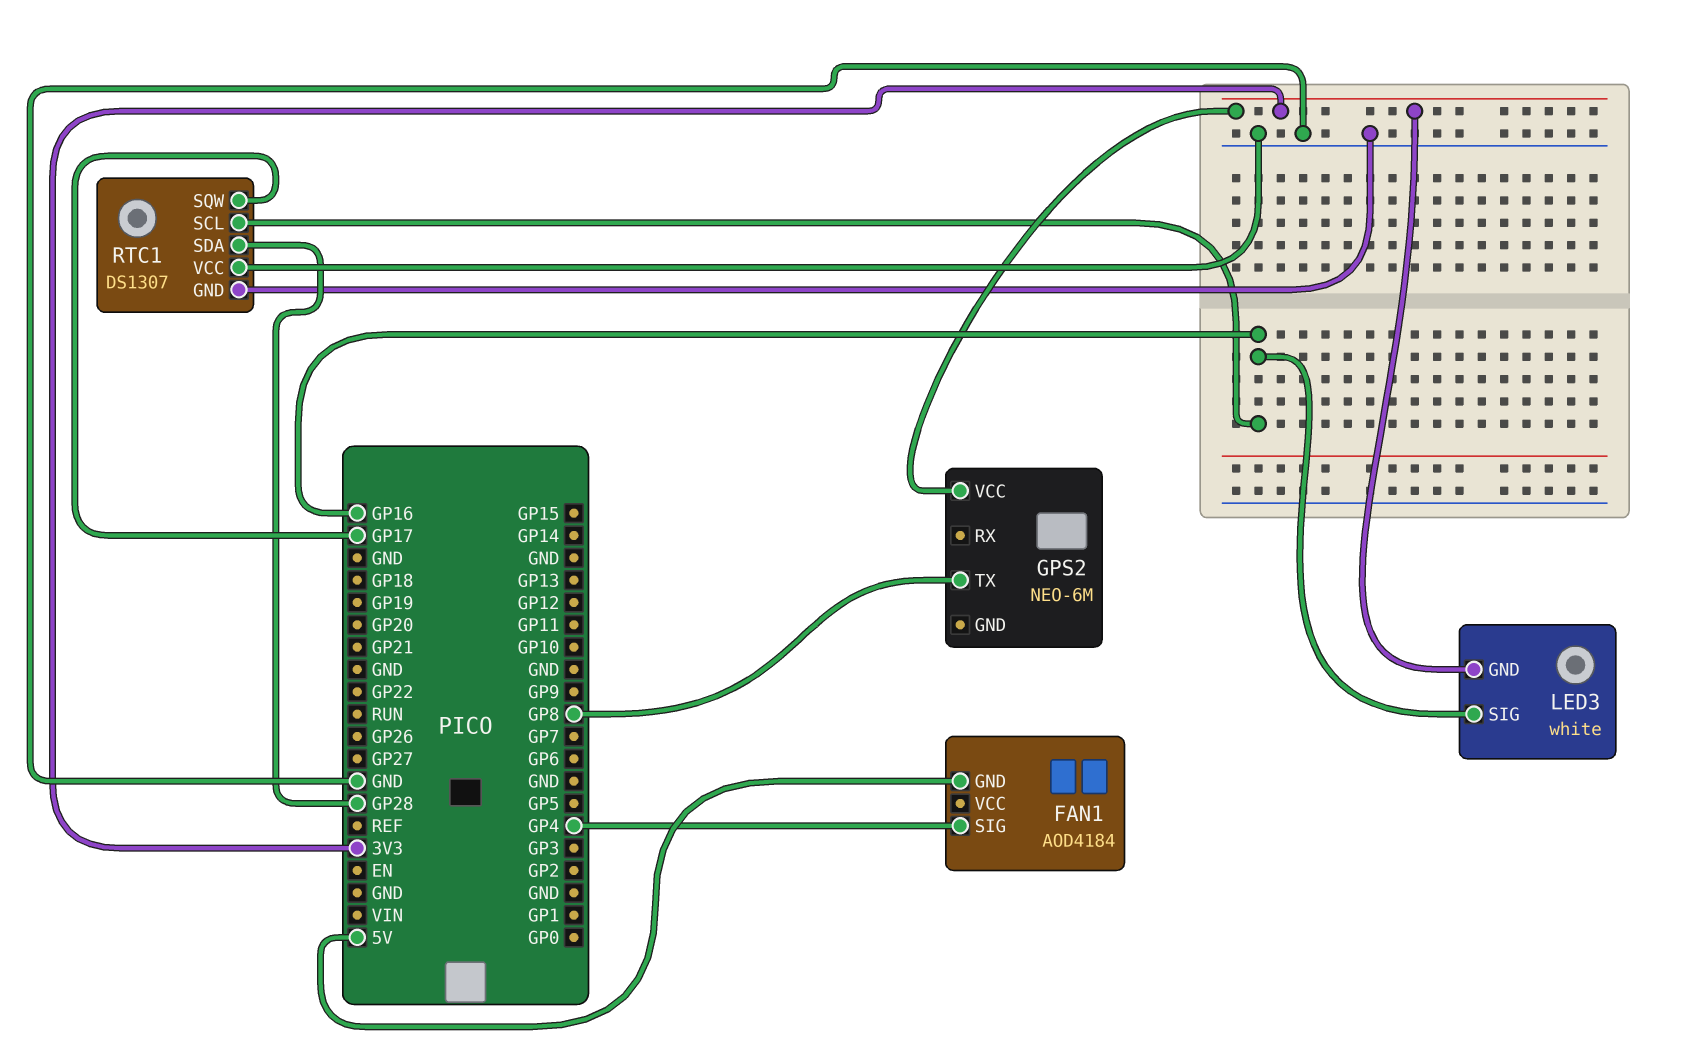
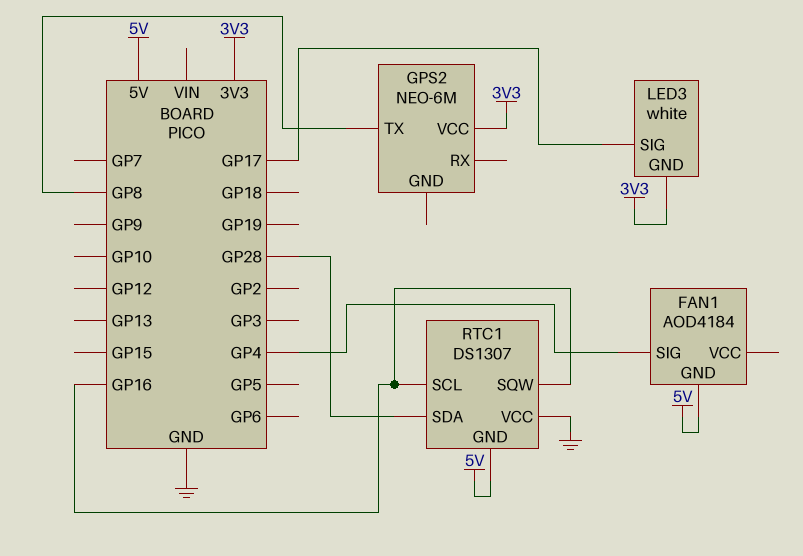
LED3 pin SIG: GP16 -> GP17
RTC1 pin GND: GND -> 5V
RTC1 pin SQW: GP17 -> GP16

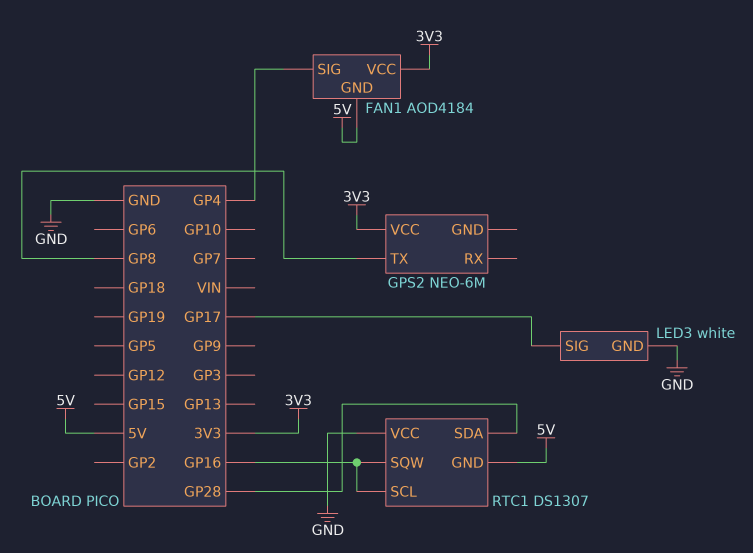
FAN1 pin VCC: none -> 3V3
LED3 pin GND: 3V3 -> GND

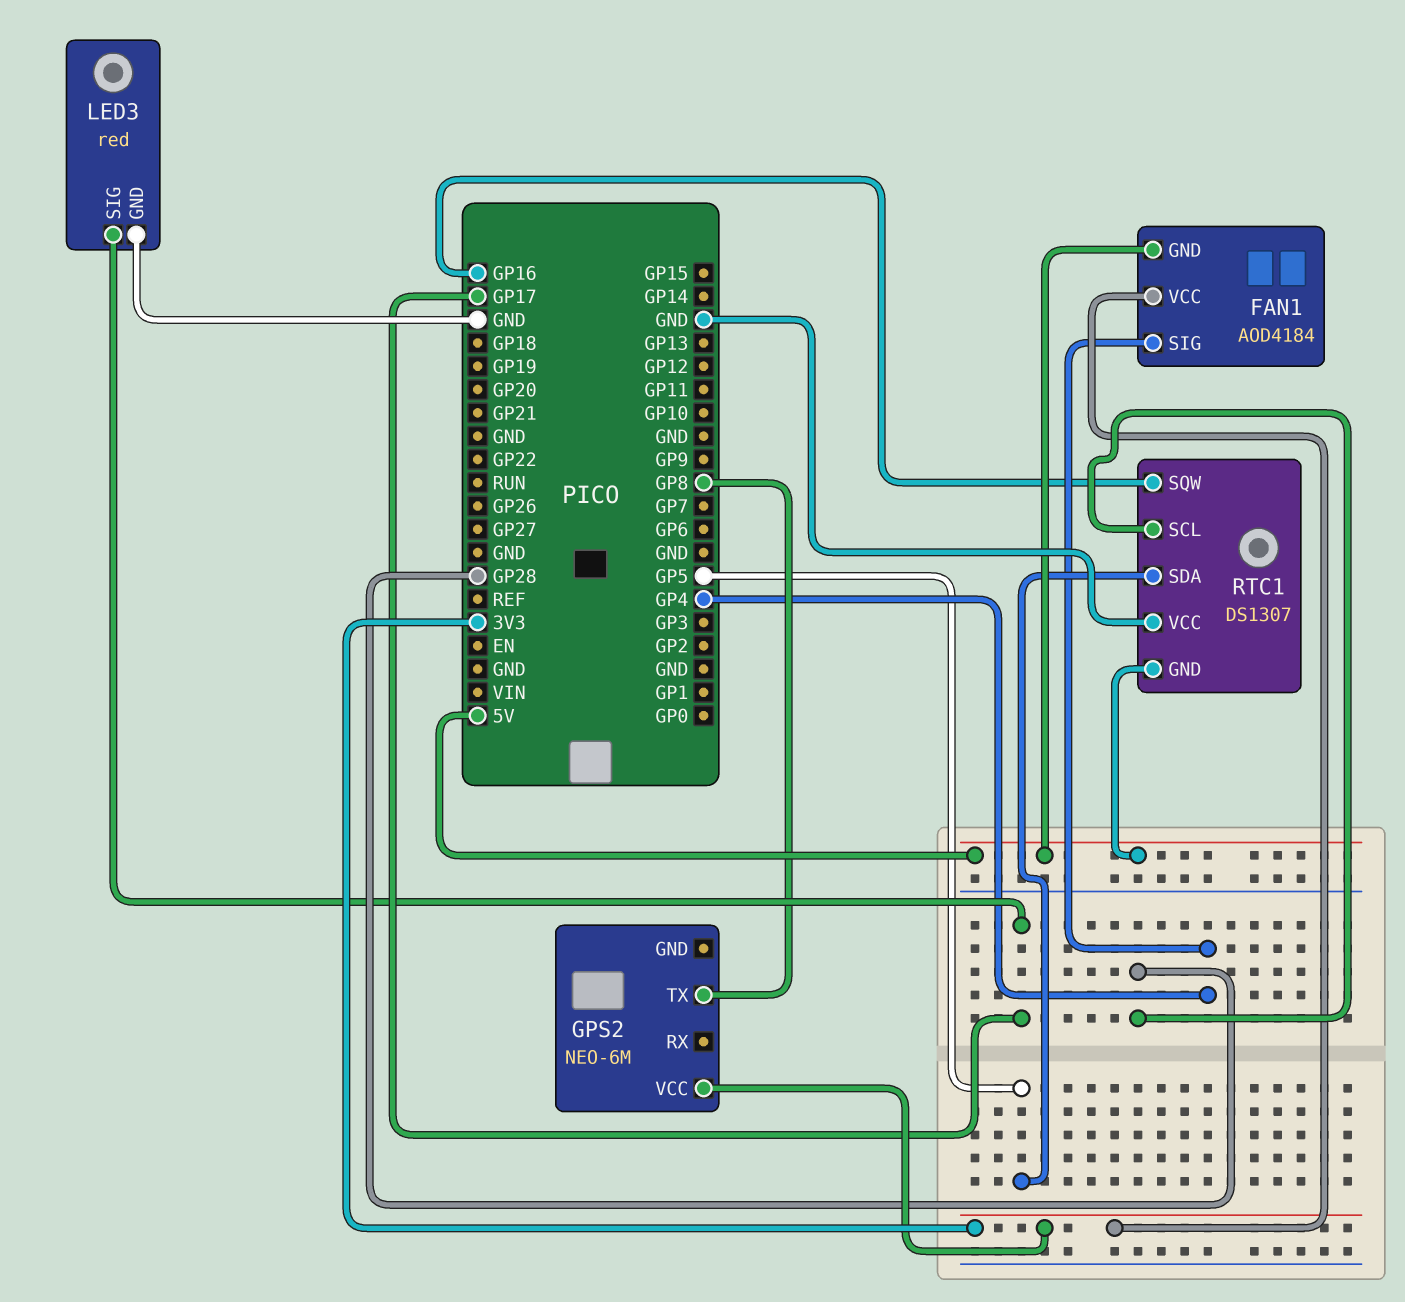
LED3: white -> red
RTC1 pin SCL: GP16 -> GP28
RTC1 pin SDA: GP28 -> GP5

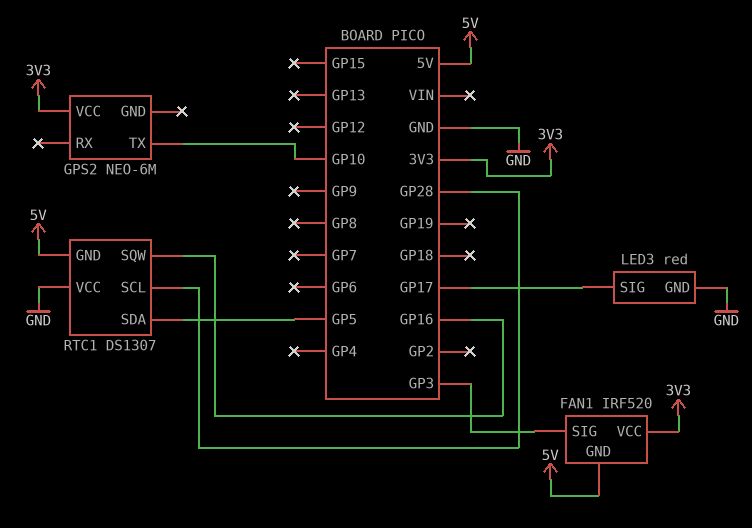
FAN1: AOD4184 -> IRF520
FAN1 pin SIG: GP4 -> GP3
GPS2 pin TX: GP8 -> GP10

